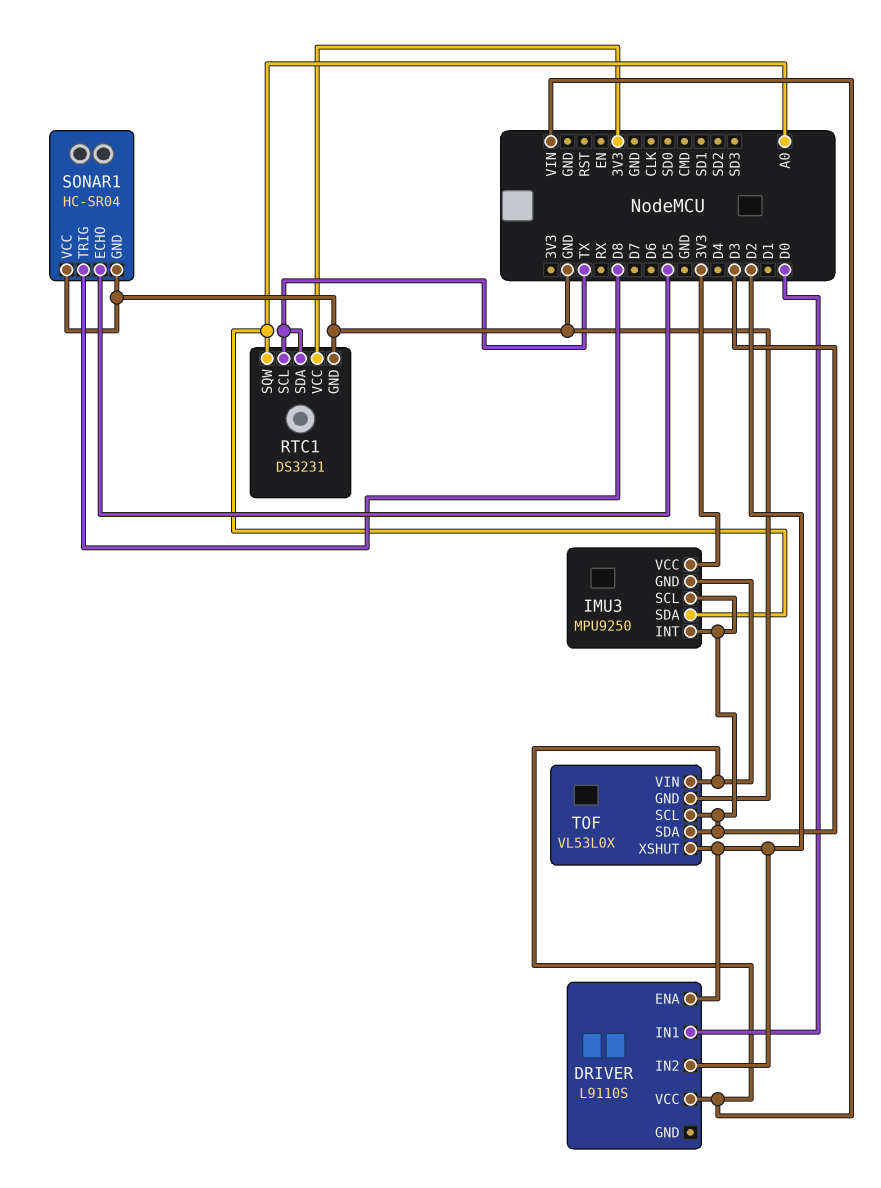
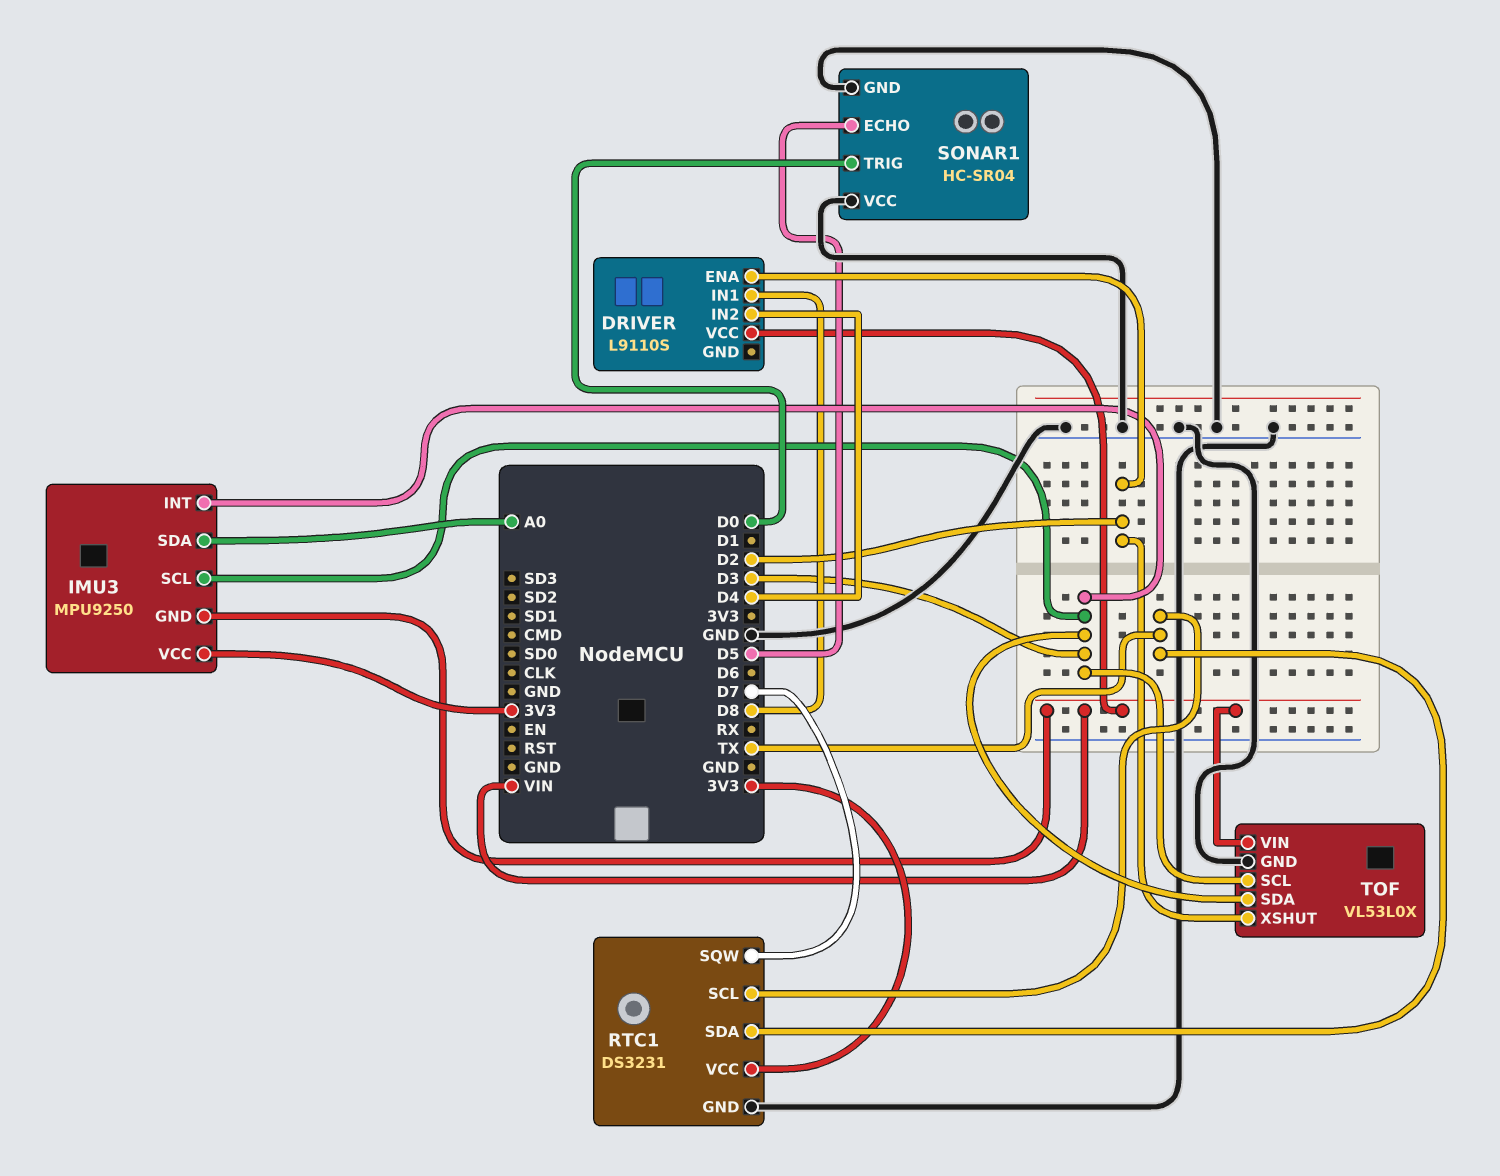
DRIVER pin IN1: D0 -> D8
DRIVER pin IN2: D2 -> D4
RTC1 pin SQW: A0 -> D7
SONAR1 pin TRIG: D8 -> D0

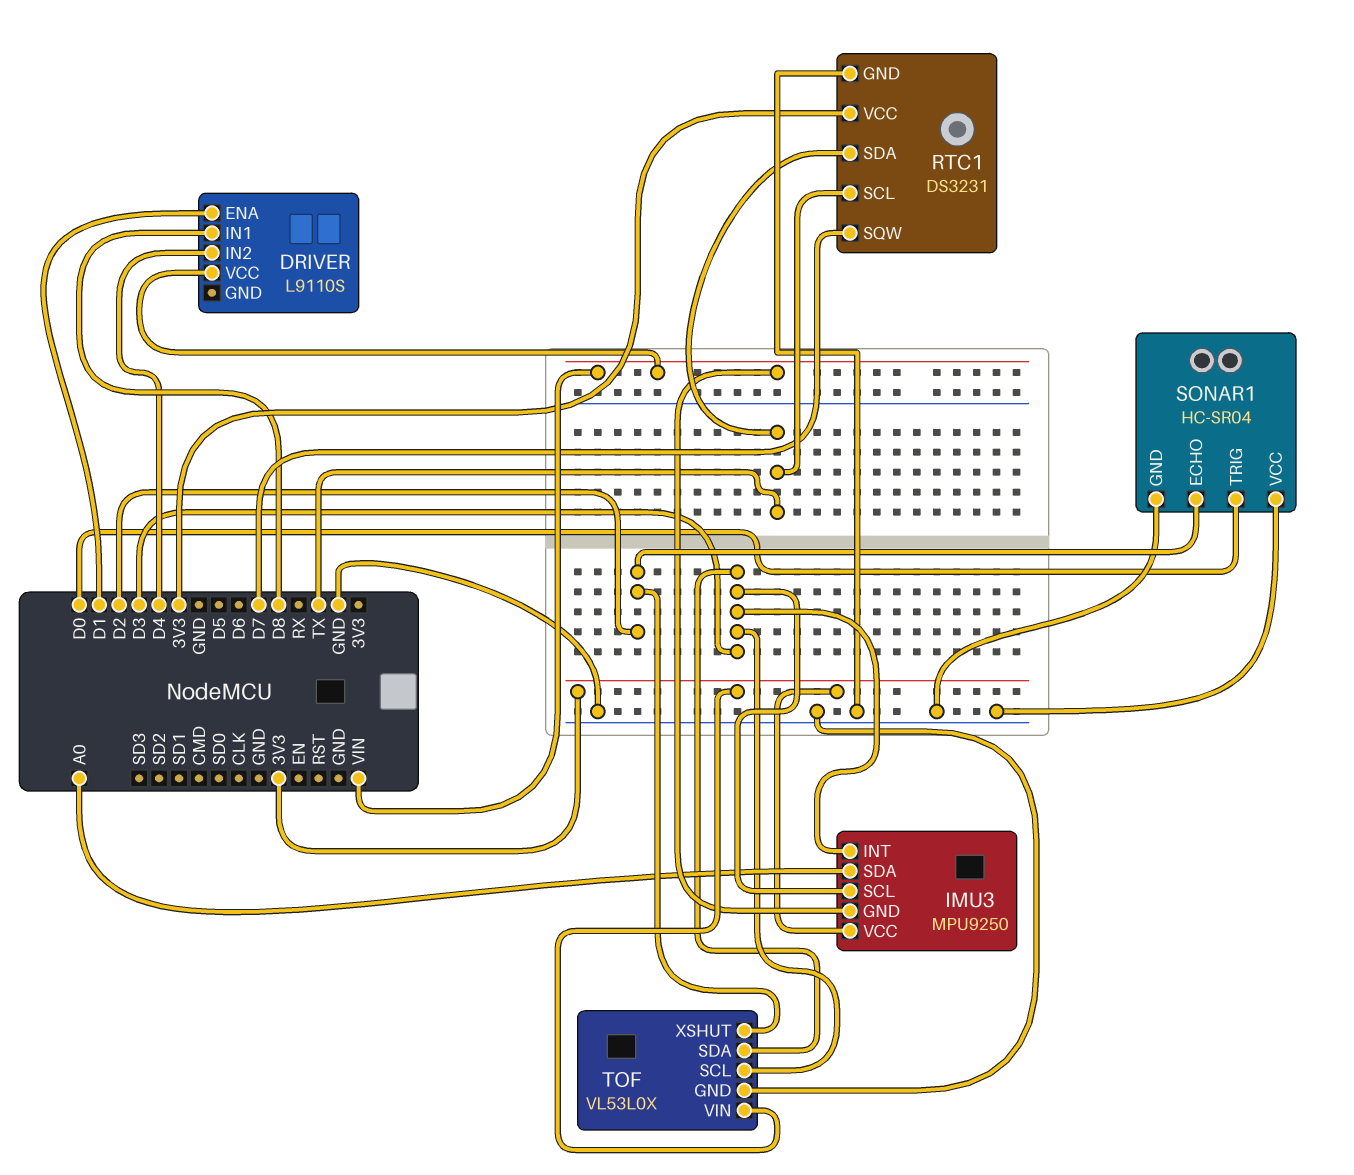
DRIVER pin ENA: D2 -> D1
SONAR1 pin ECHO: D5 -> D2
TOF pin VIN: VIN -> 3V3

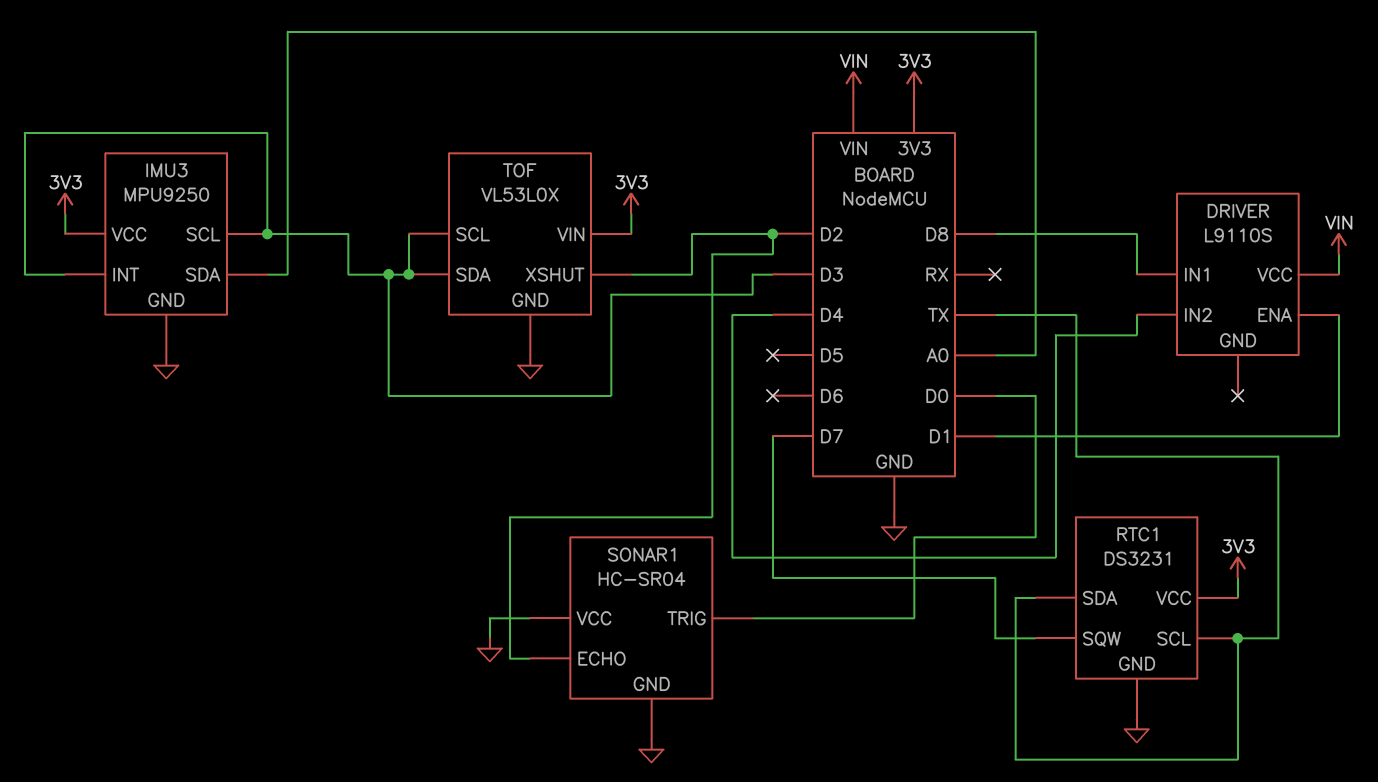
IMU3 pin GND: VIN -> GND

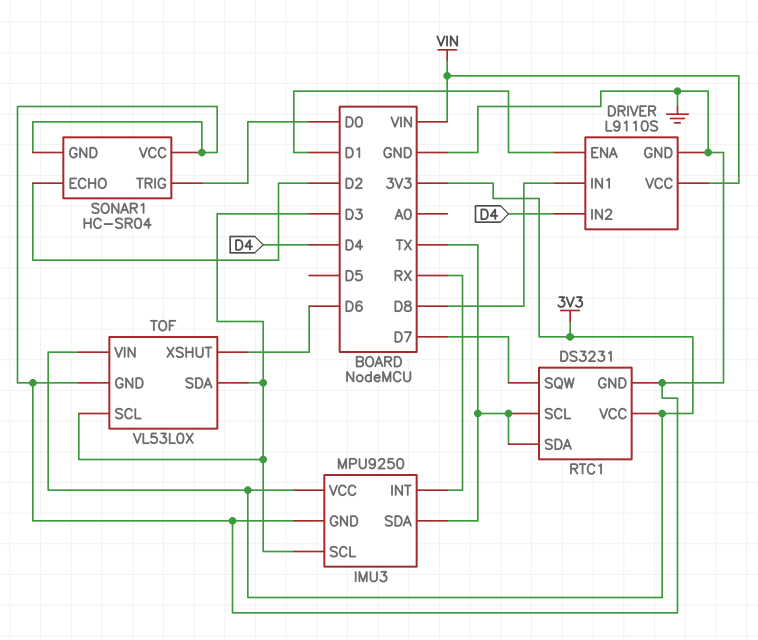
DRIVER pin GND: none -> GND
IMU3 pin INT: D3 -> RX
IMU3 pin SDA: A0 -> TX
TOF pin XSHUT: D2 -> D6

